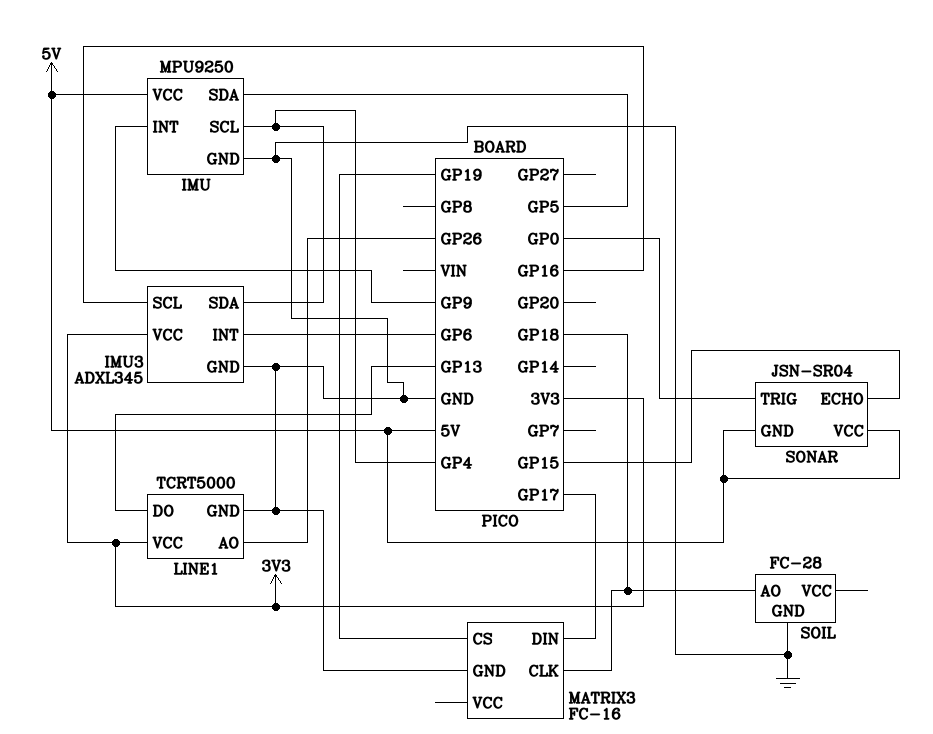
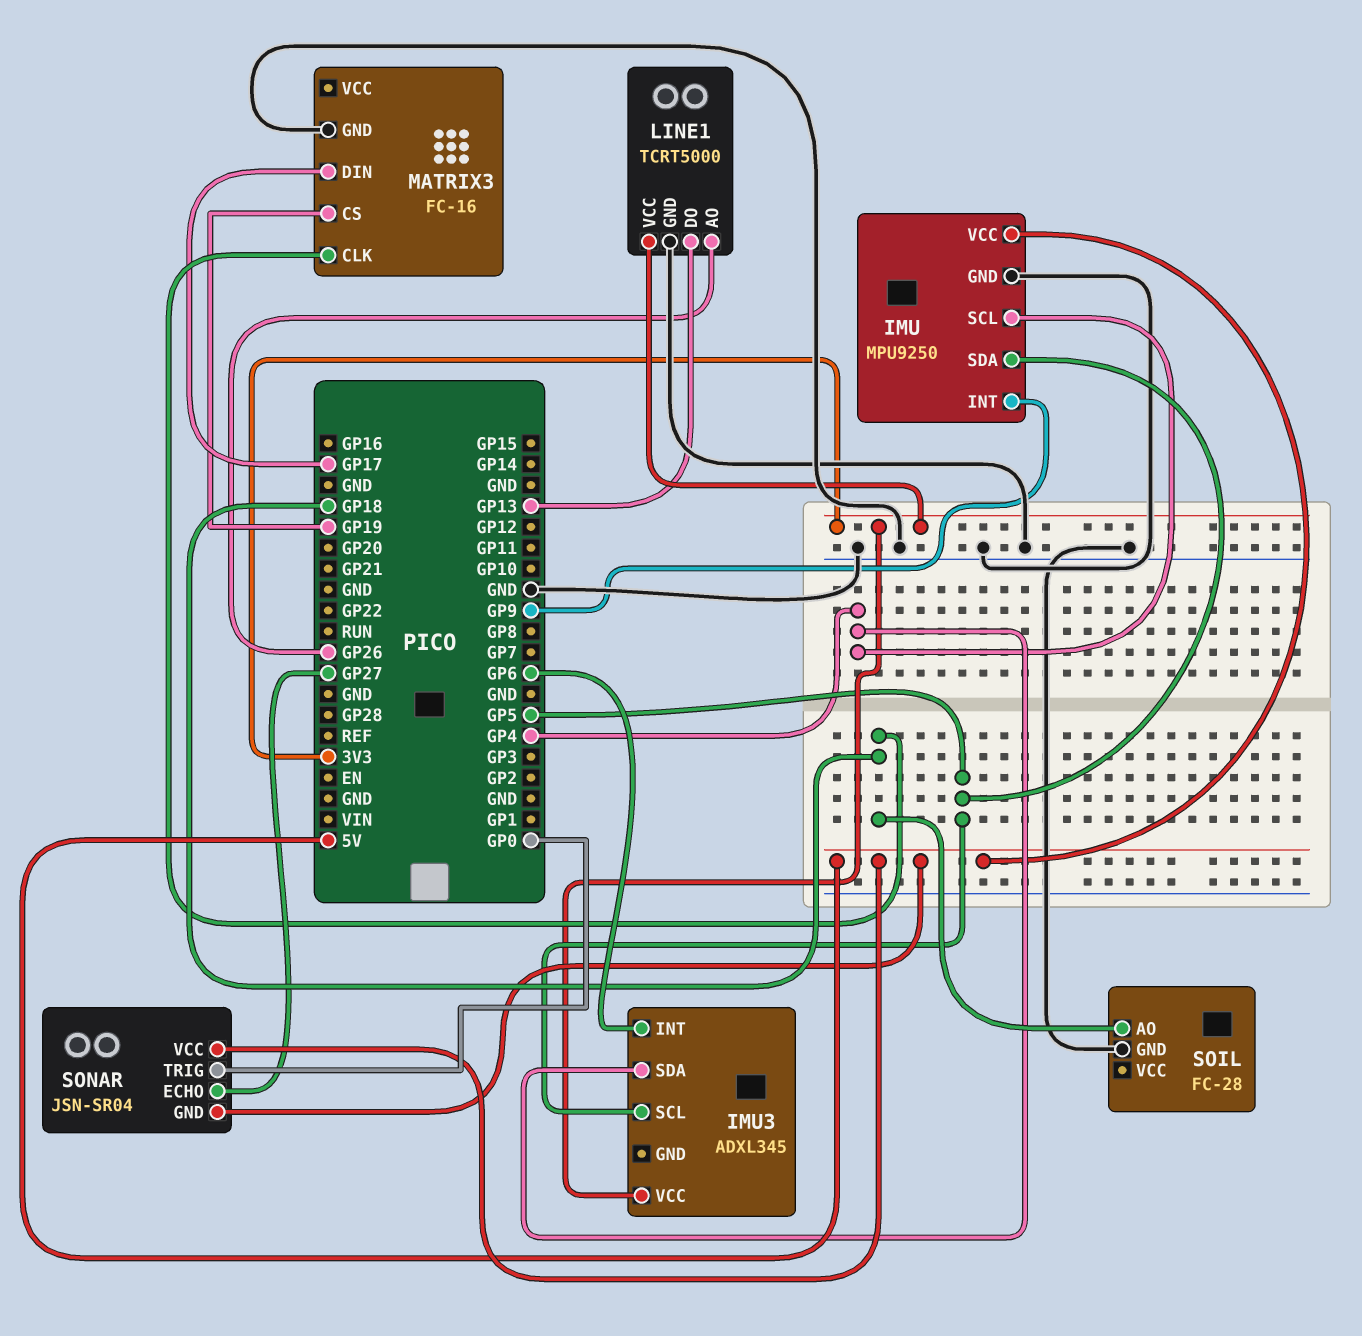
IMU3 pin GND: GND -> none
IMU3 pin SCL: GP16 -> GP5
SONAR pin ECHO: GP15 -> GP27

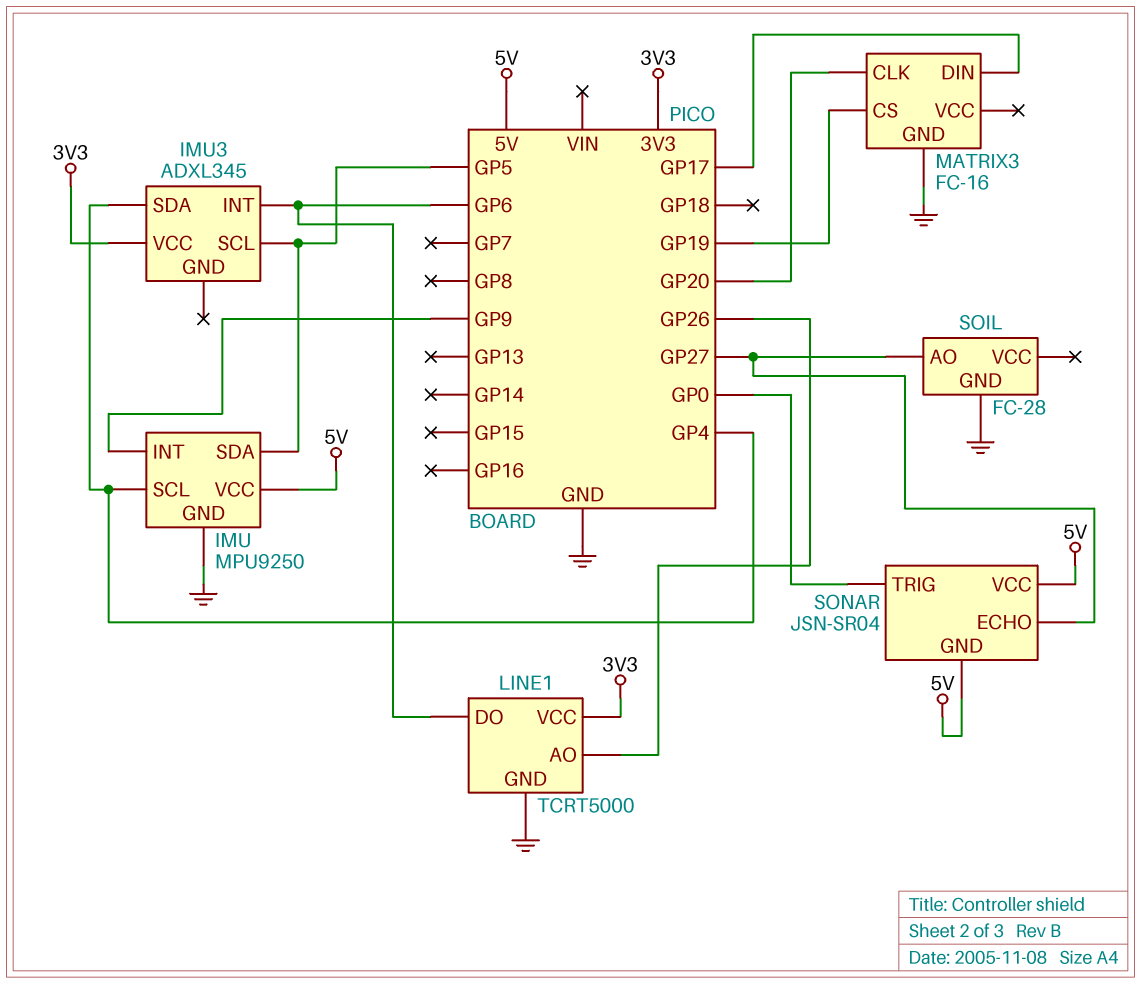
LINE1 pin DO: GP13 -> GP6
MATRIX3 pin CLK: GP18 -> GP20
SOIL pin AO: GP18 -> GP27

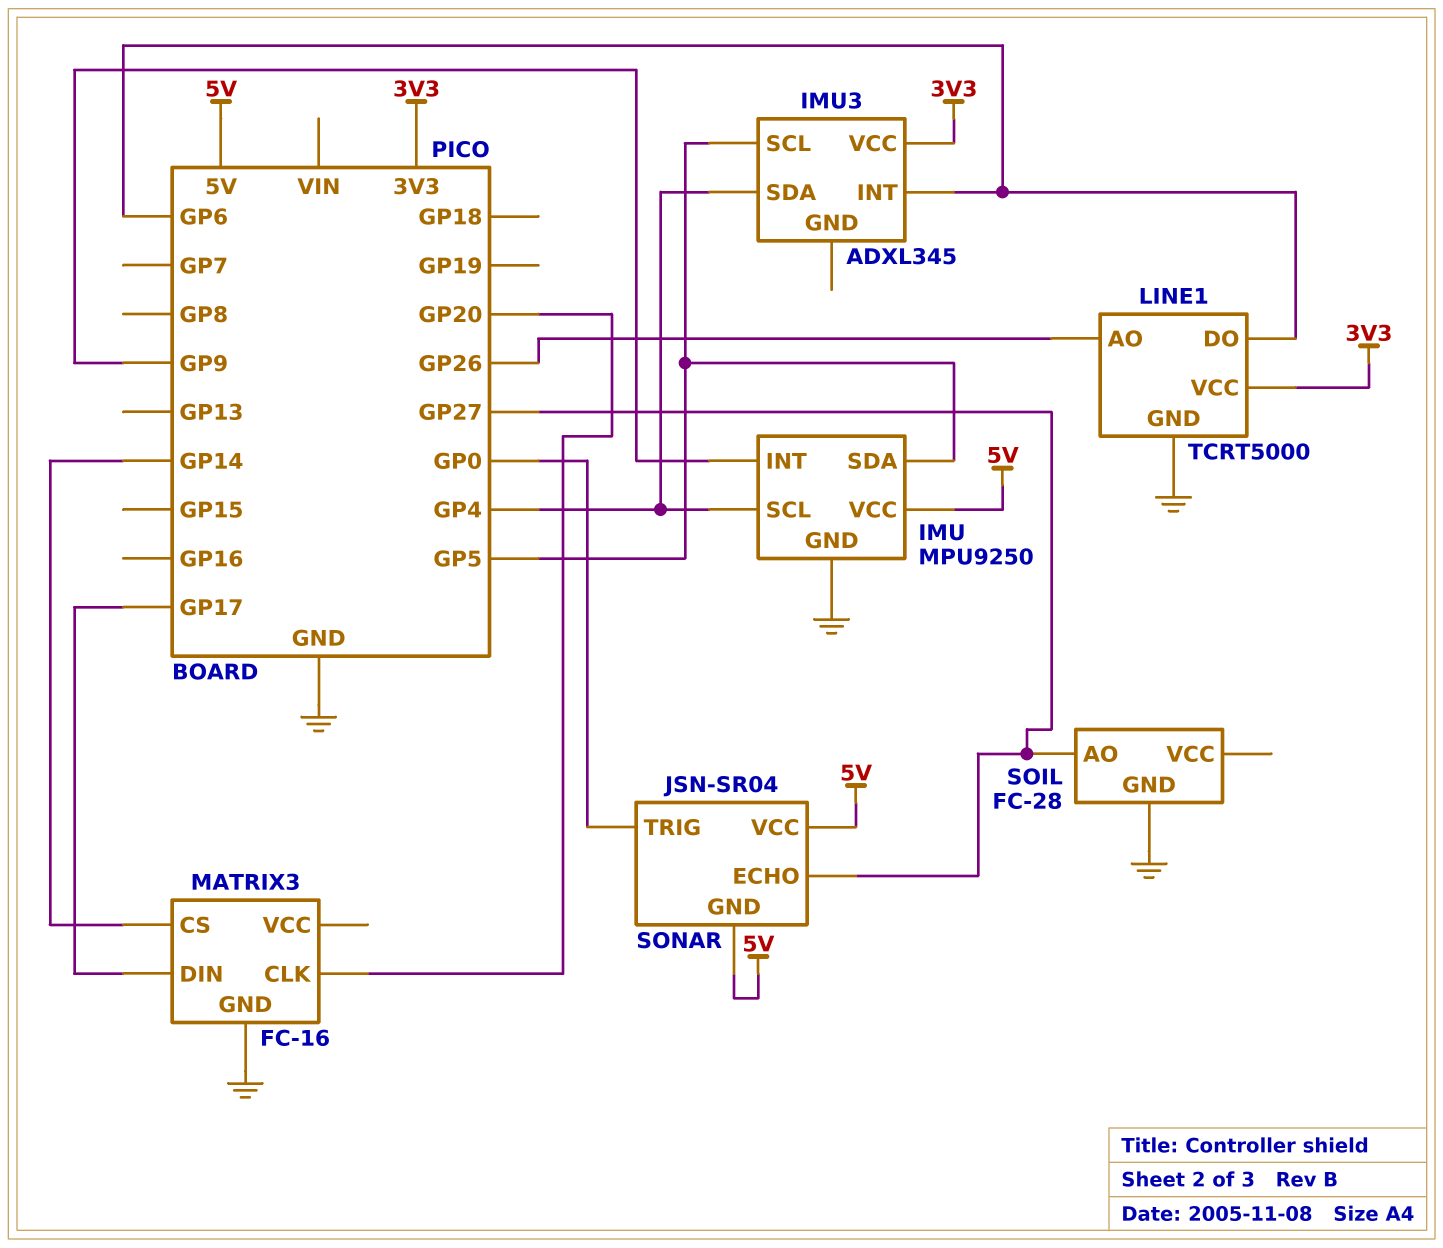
MATRIX3 pin CS: GP19 -> GP14

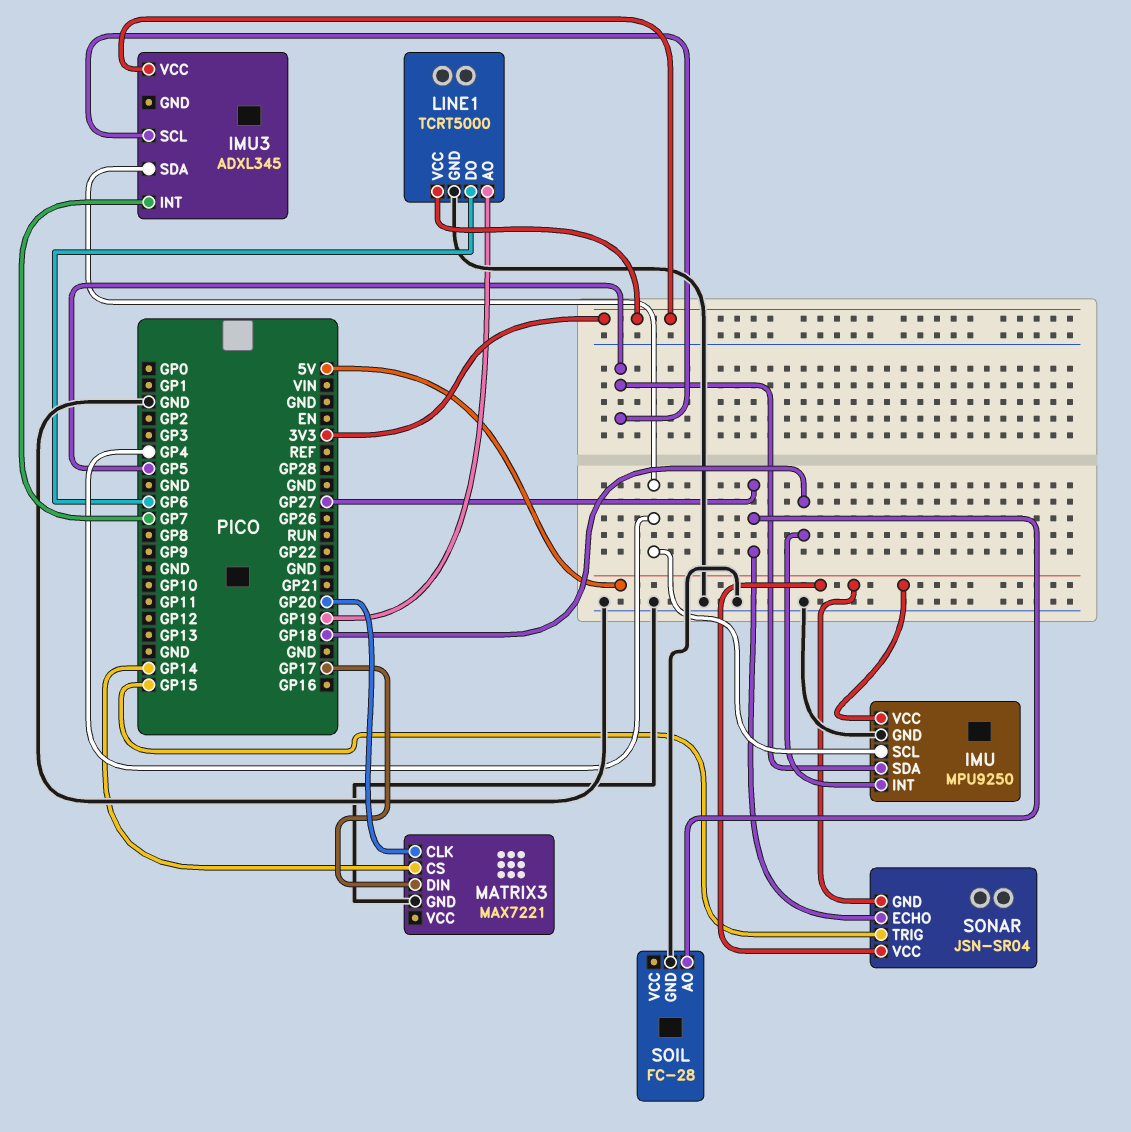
IMU pin INT: GP9 -> GP18
IMU3 pin INT: GP6 -> GP7
LINE1 pin AO: GP26 -> GP19
MATRIX3: FC-16 -> MAX7221
SONAR pin TRIG: GP0 -> GP15

